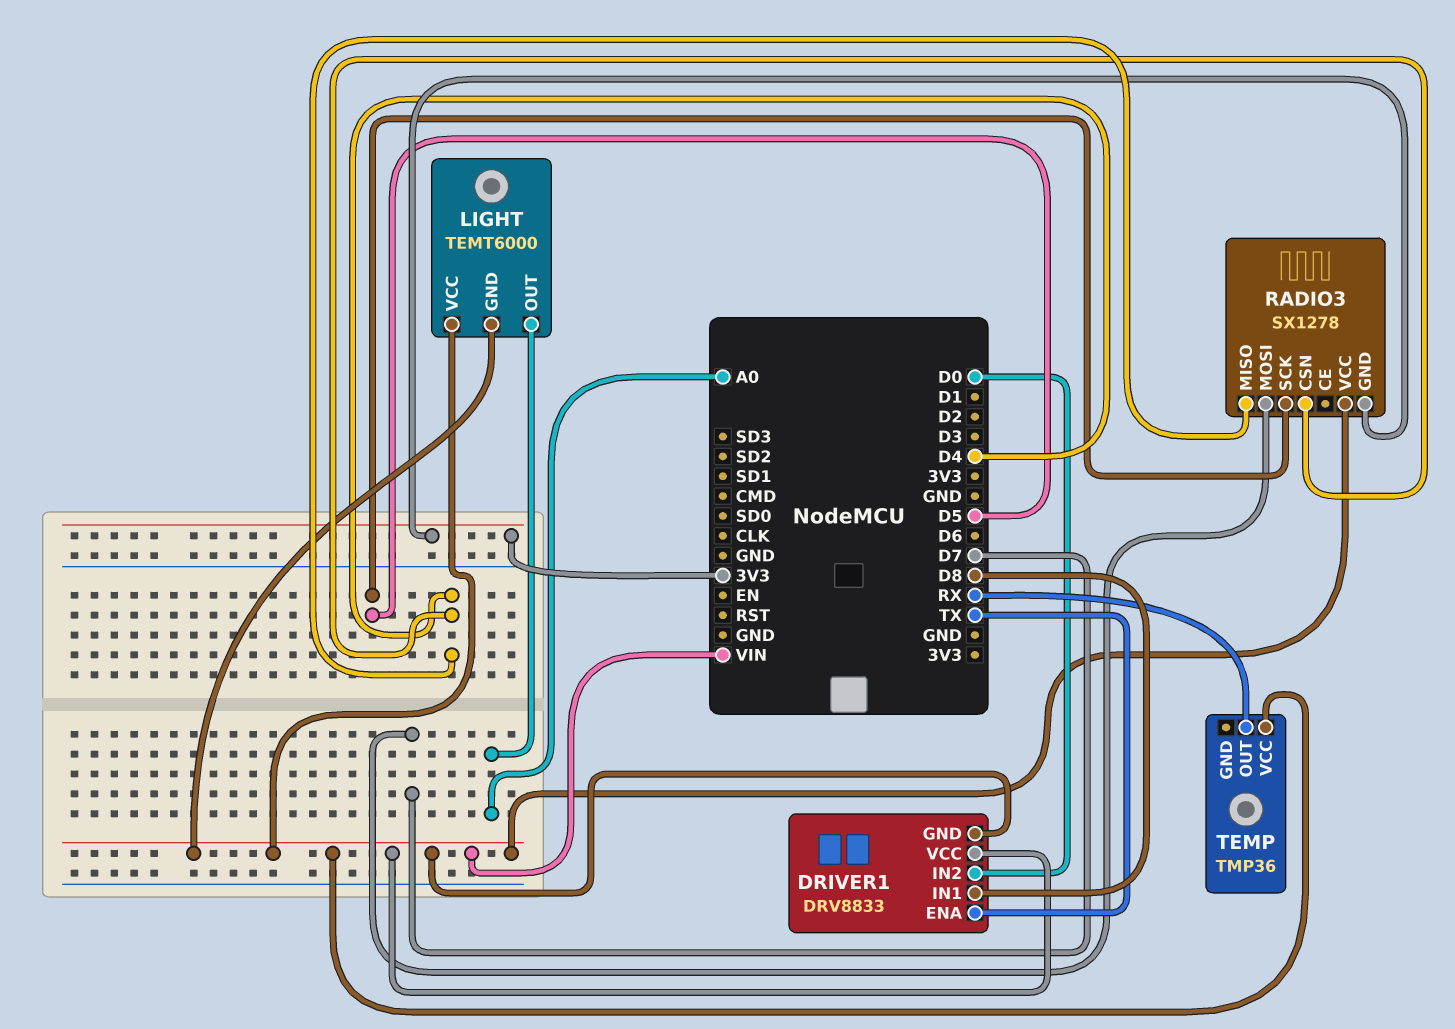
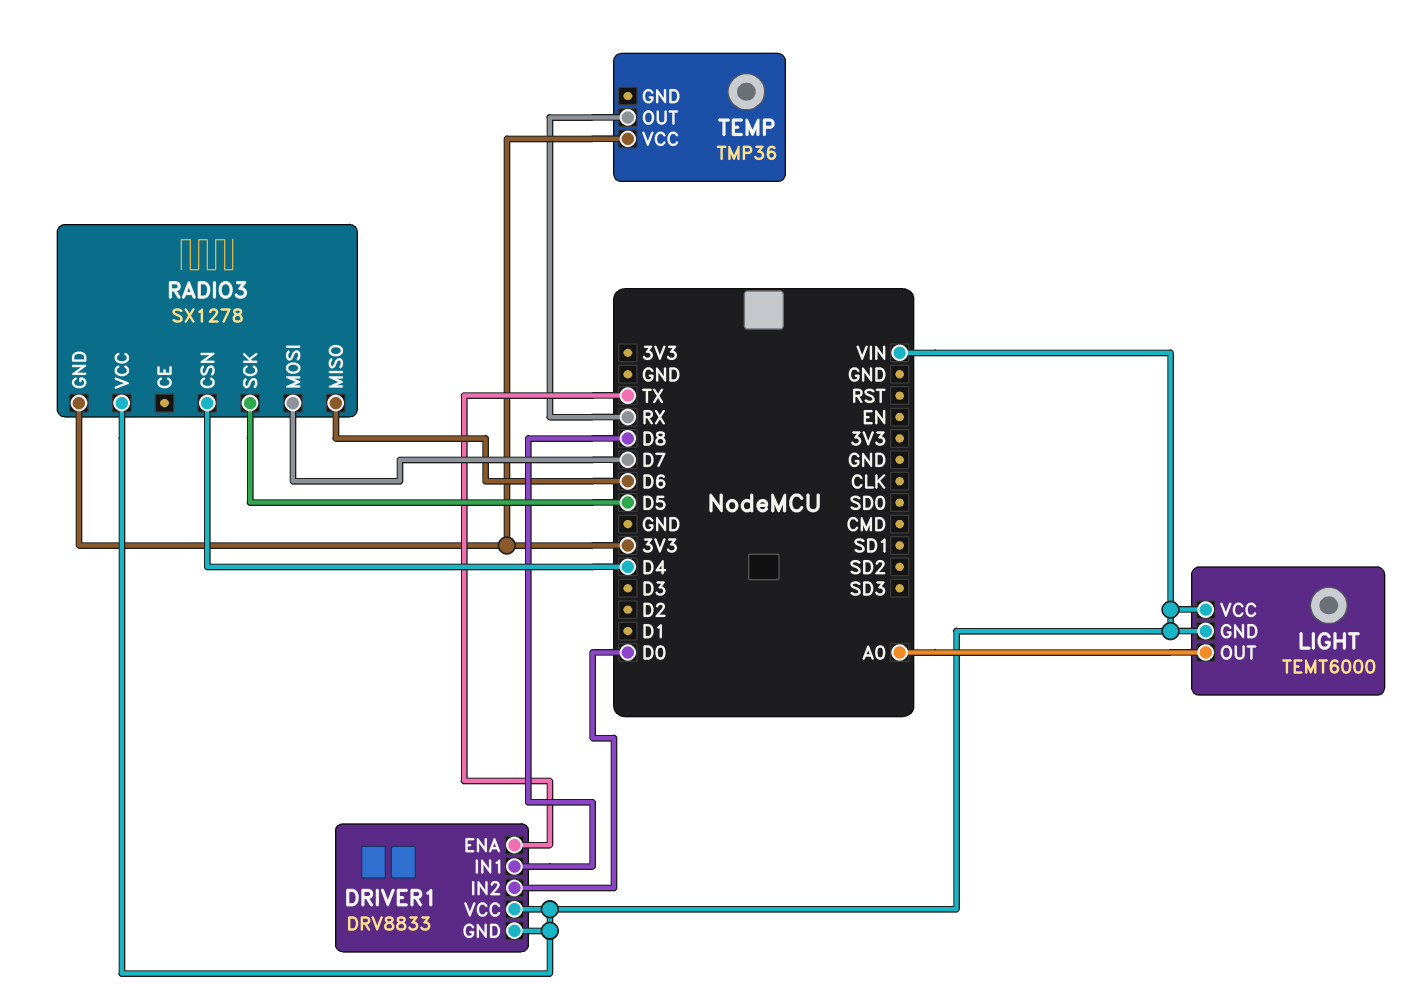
RADIO3 pin MISO: D4 -> D6
TEMP pin VCC: VIN -> 3V3

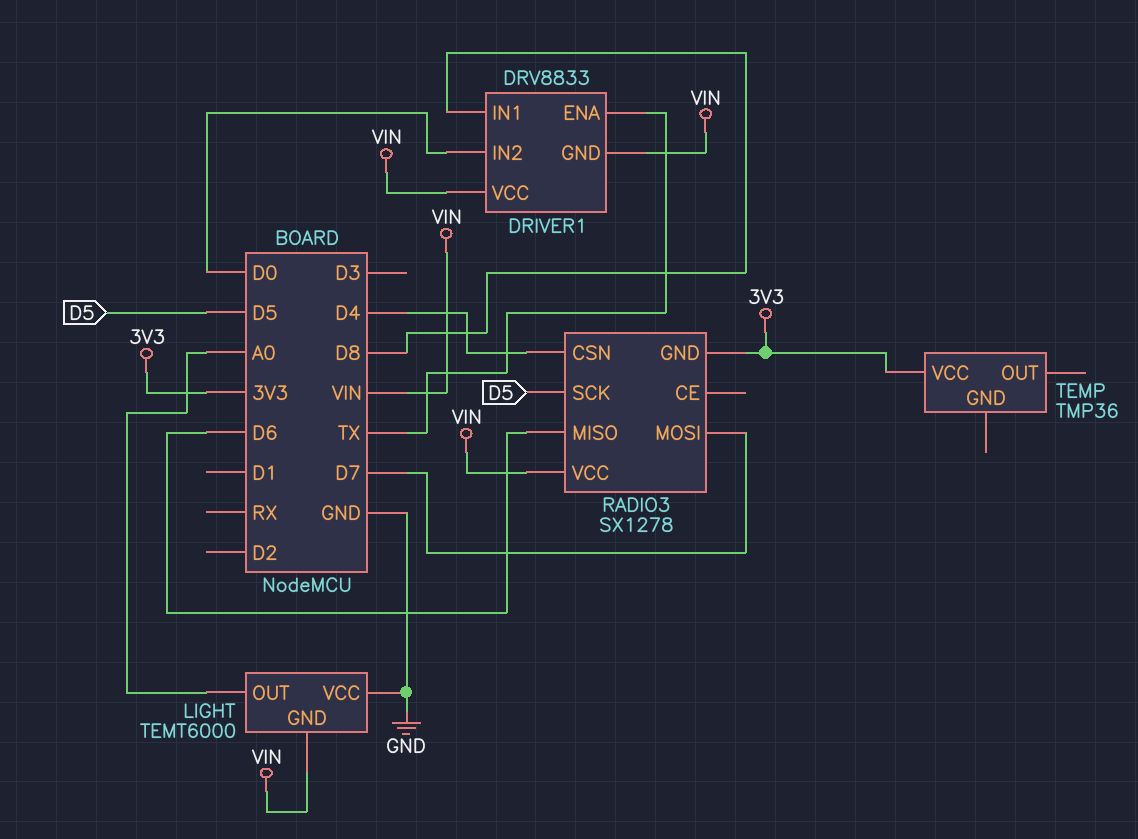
LIGHT pin VCC: VIN -> GND
TEMP pin OUT: RX -> none

